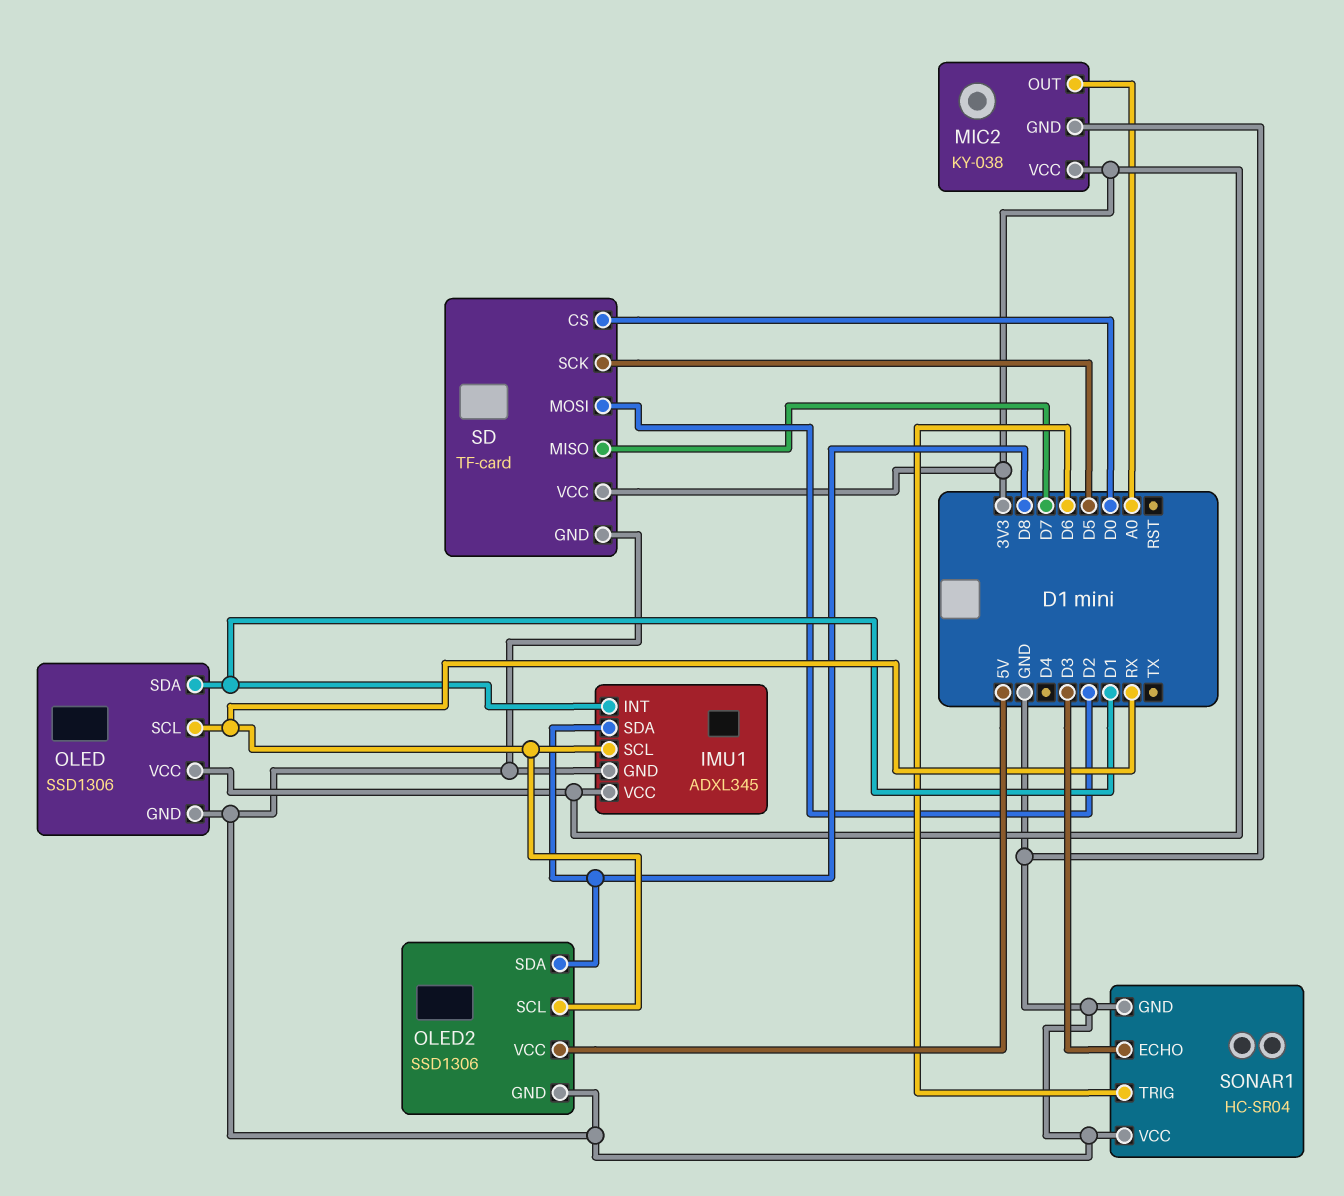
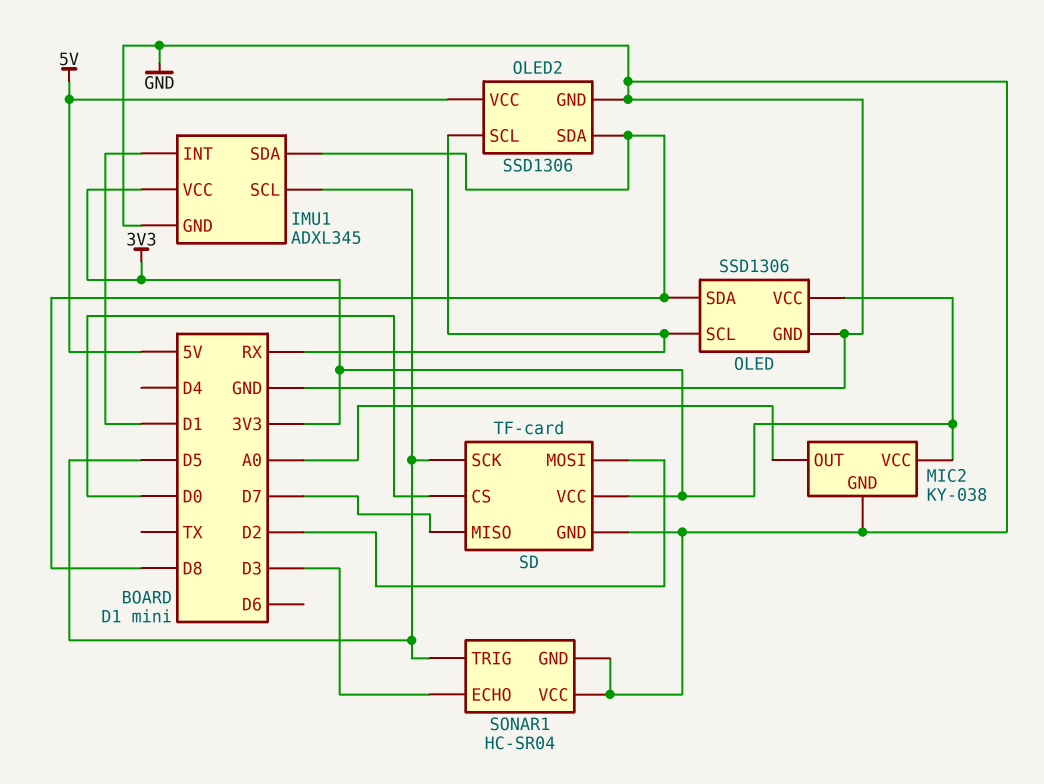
IMU1 pin SCL: RX -> D5
OLED pin SDA: D1 -> D8
SONAR1 pin TRIG: D6 -> D5

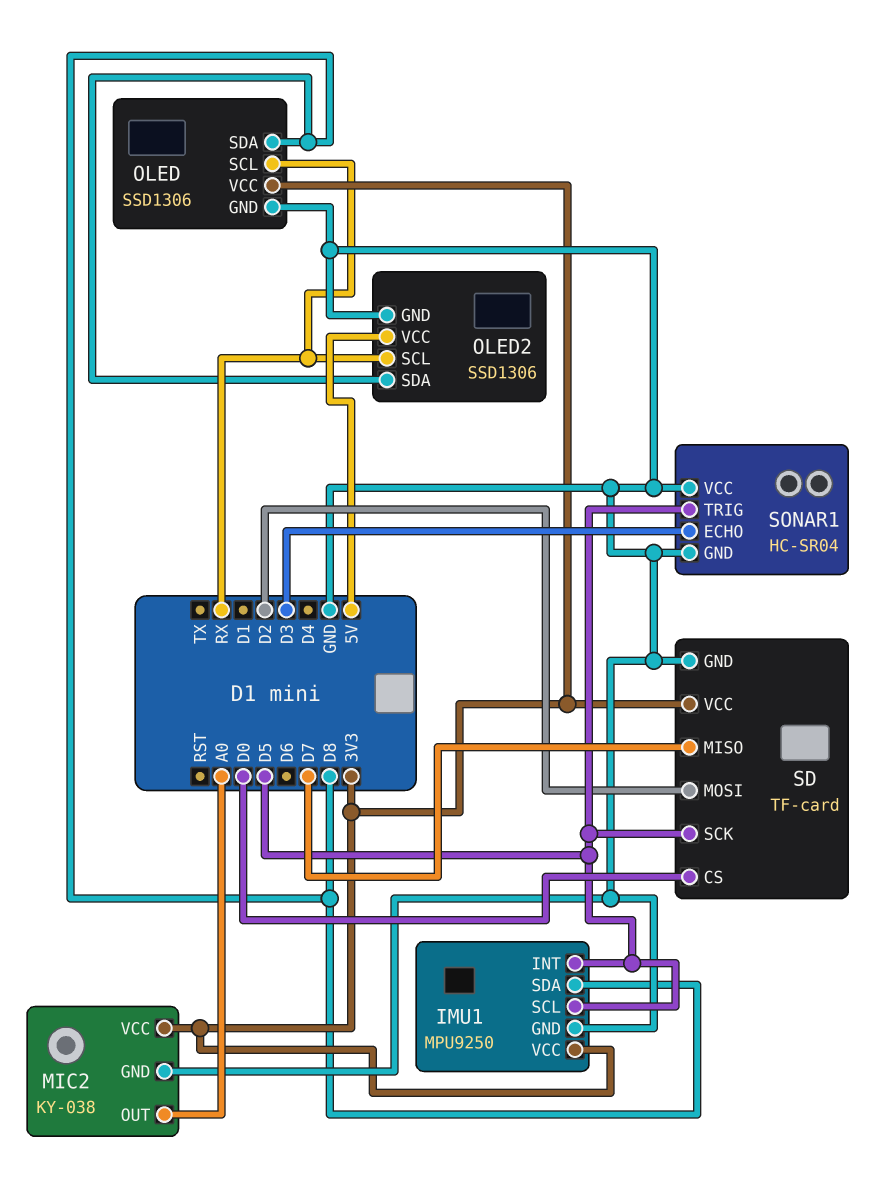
IMU1: ADXL345 -> MPU9250
IMU1 pin INT: D1 -> D5

